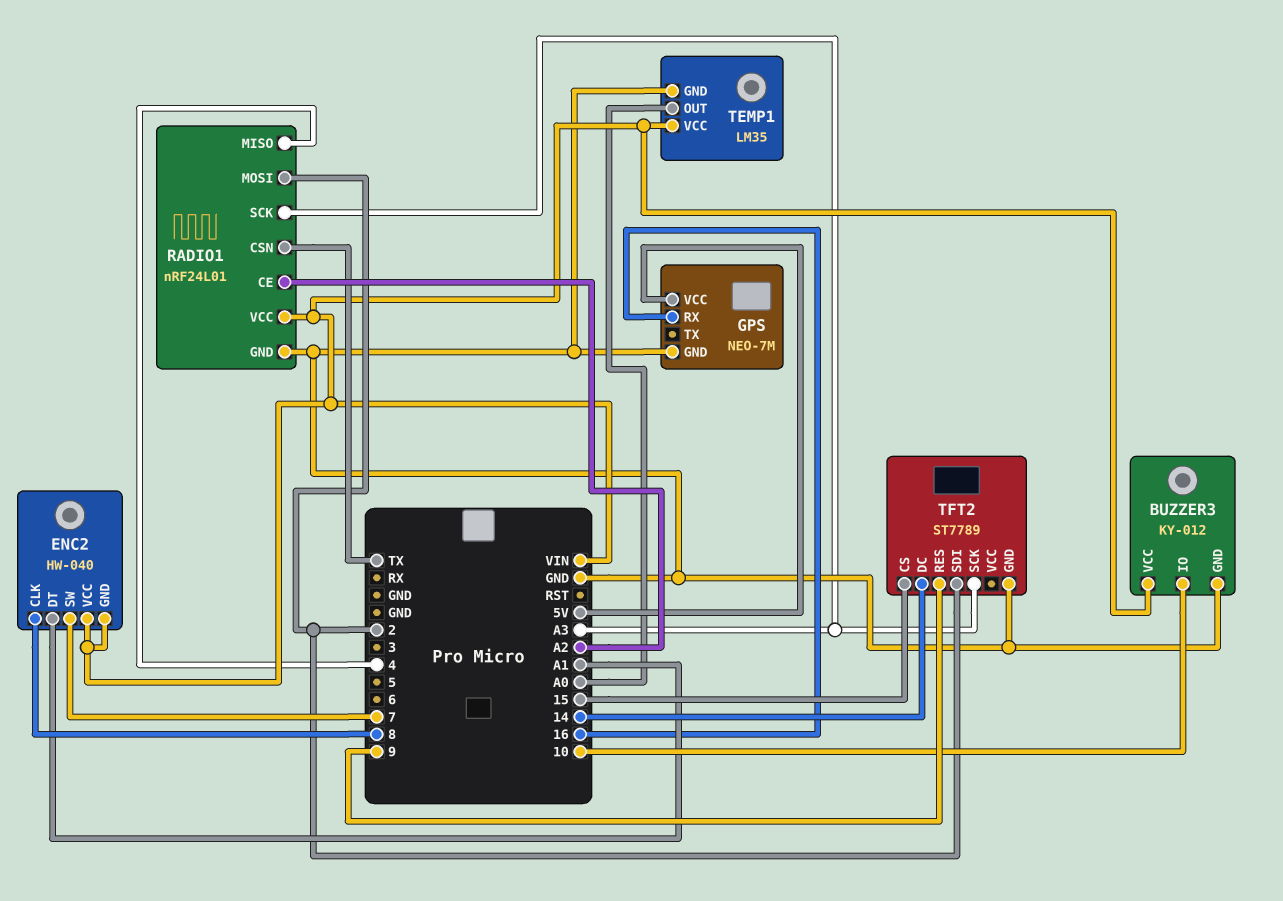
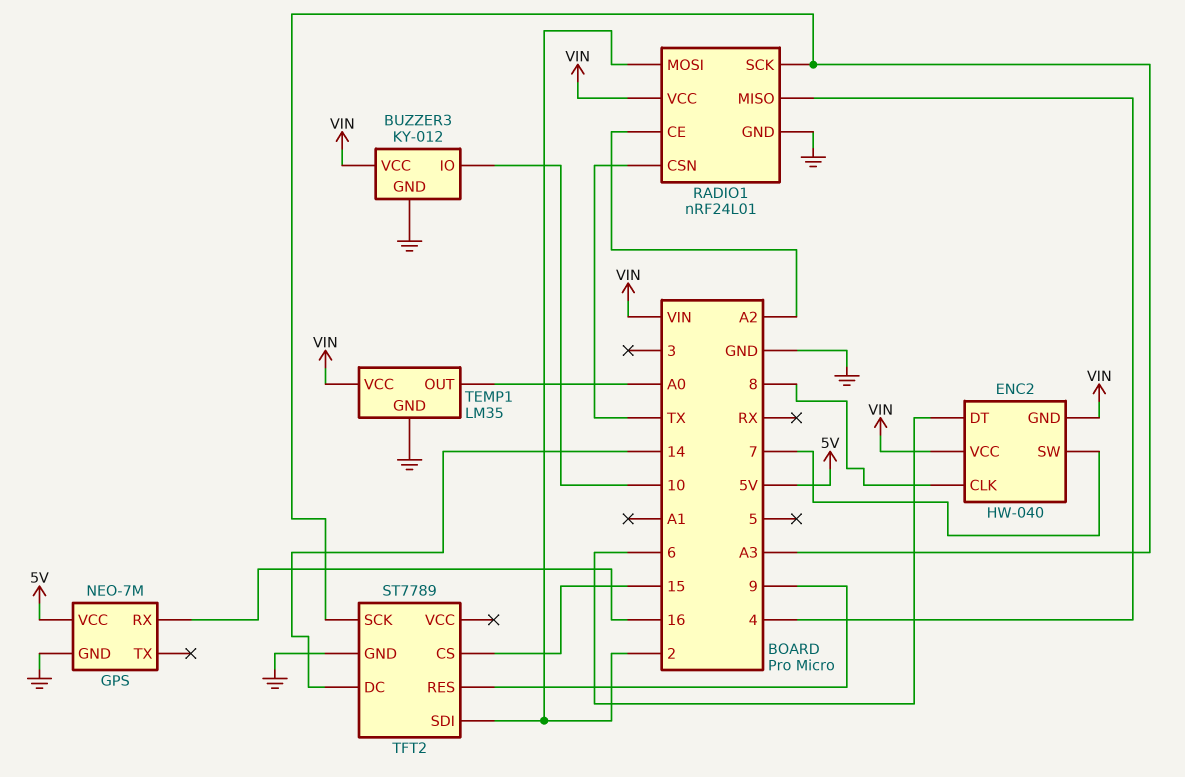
ENC2 pin DT: A1 -> 6

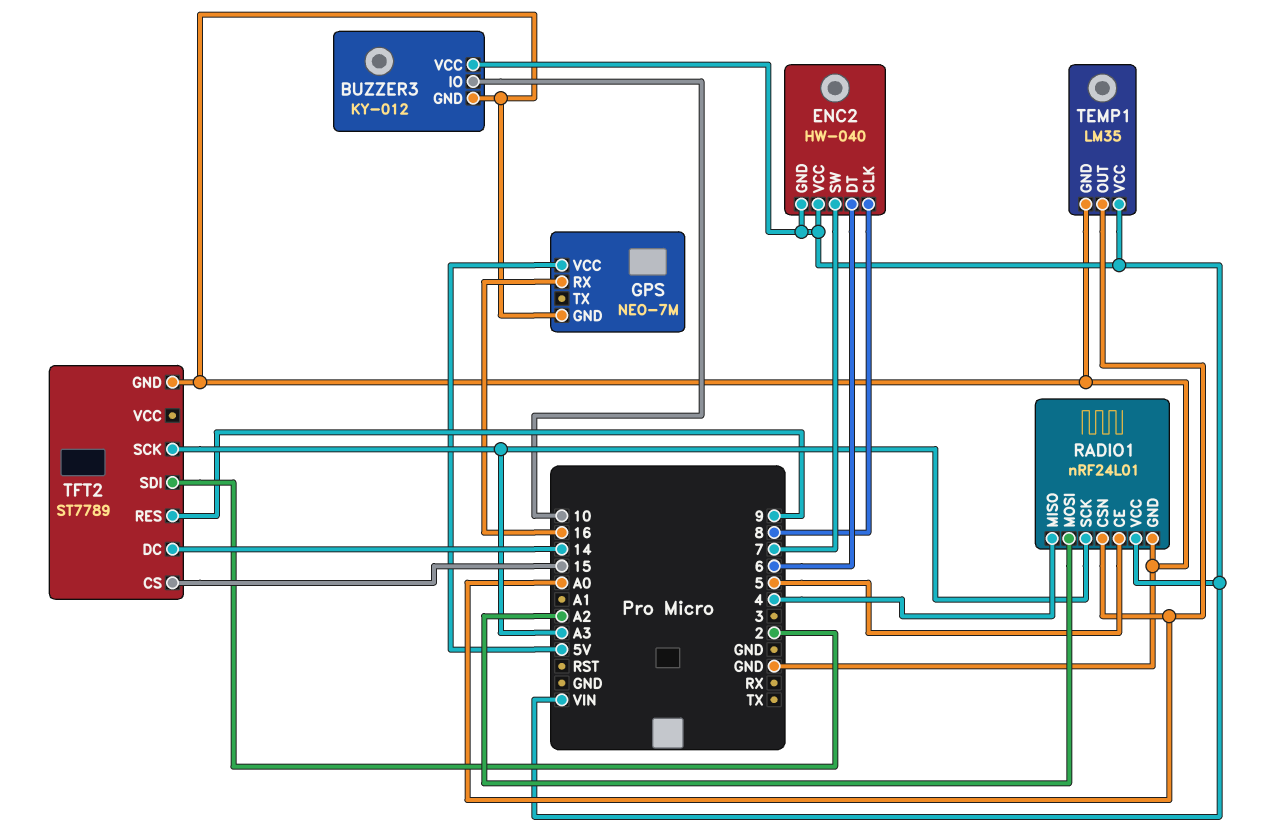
RADIO1 pin CE: A2 -> 5
RADIO1 pin CSN: TX -> A0
RADIO1 pin MOSI: 2 -> A2

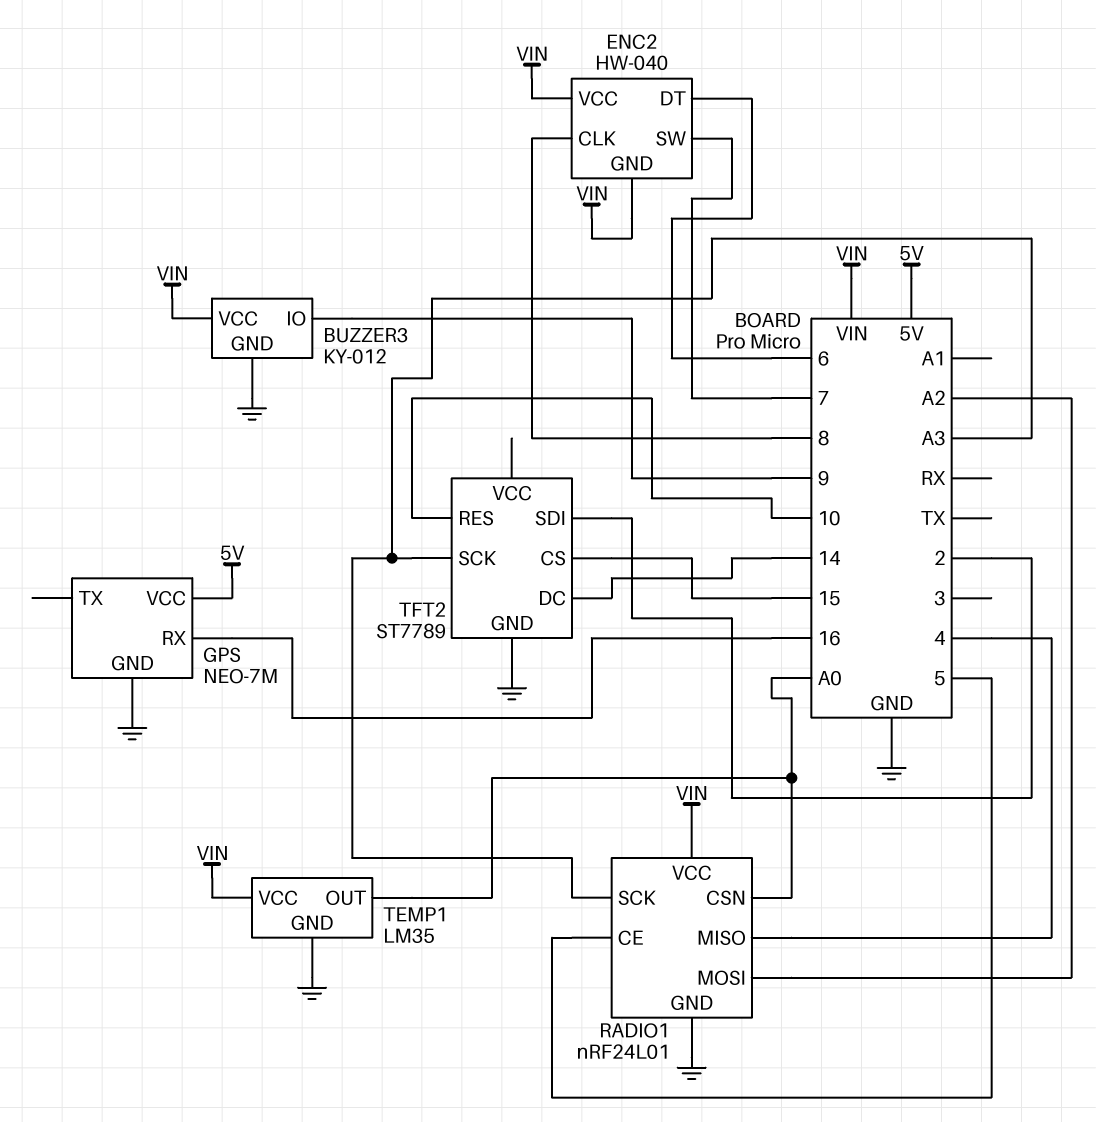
BUZZER3 pin IO: 10 -> 9
TFT2 pin RES: 9 -> 10

